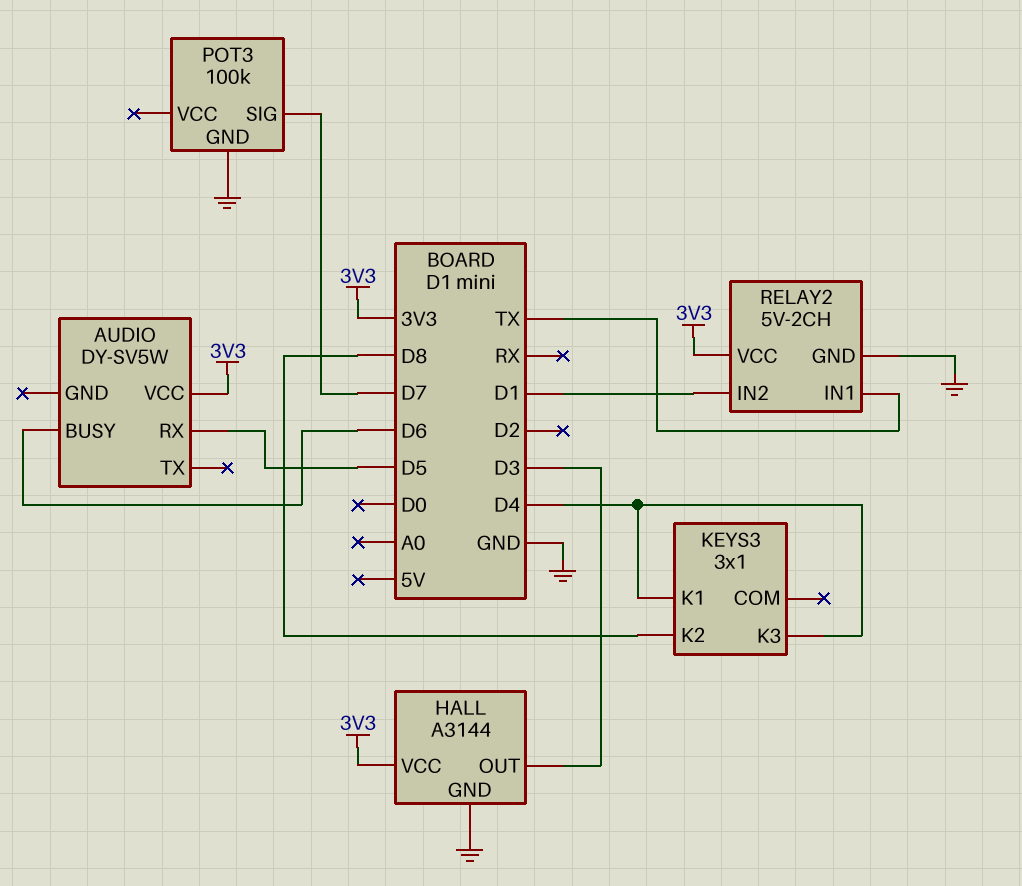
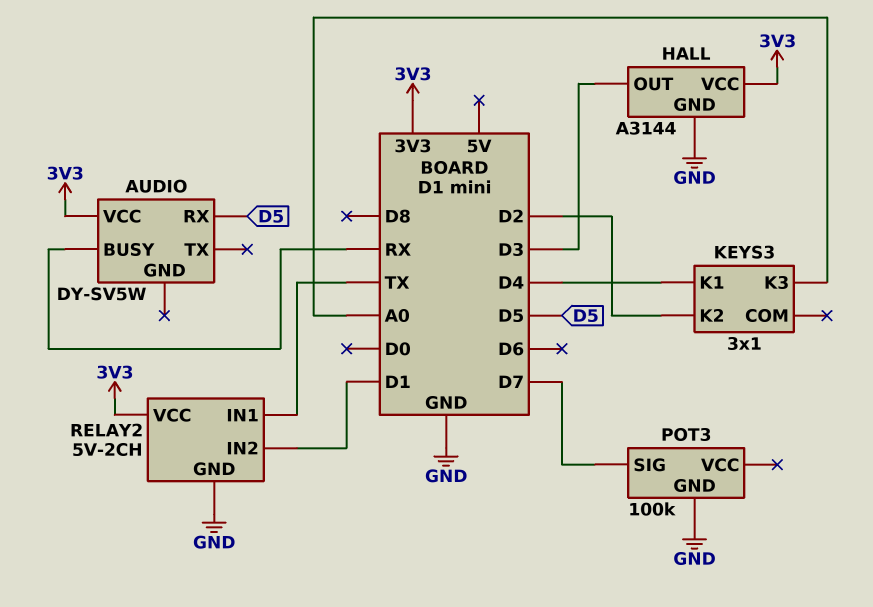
AUDIO pin BUSY: D6 -> RX
KEYS3 pin K2: D8 -> D2
KEYS3 pin K3: D4 -> A0

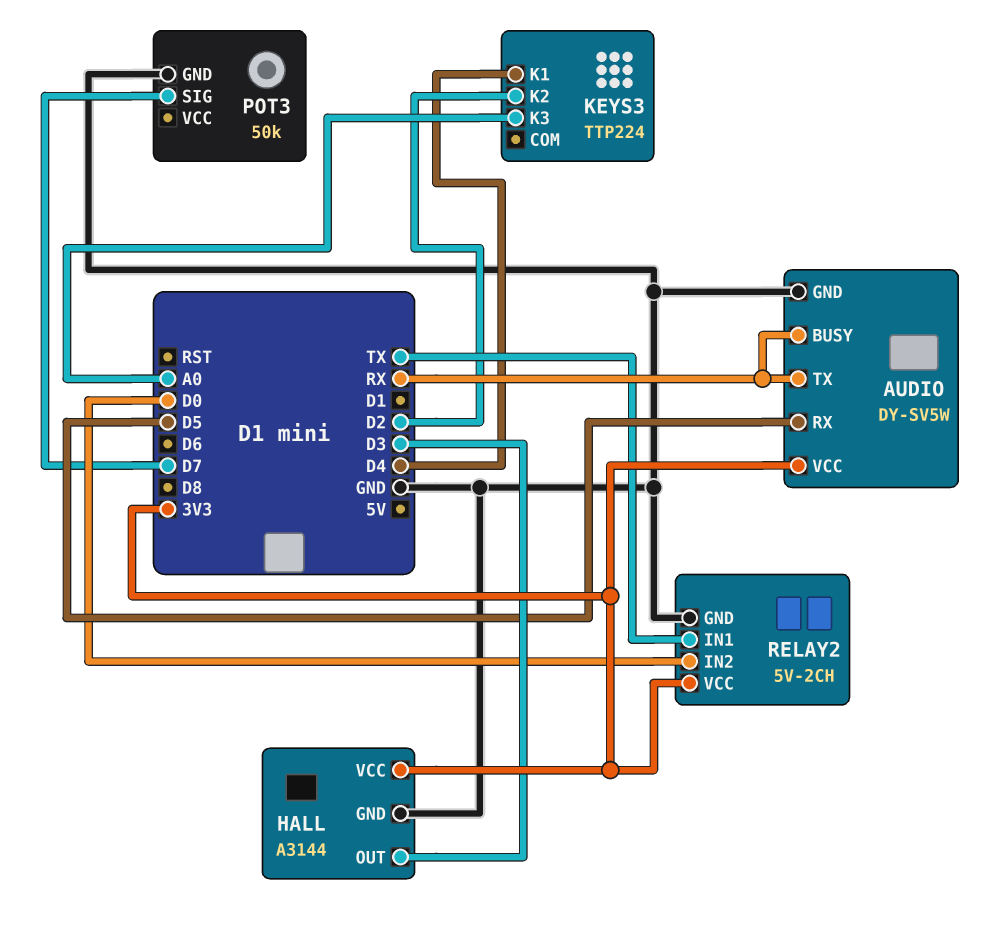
AUDIO pin GND: none -> GND
AUDIO pin TX: none -> RX
KEYS3: 3x1 -> TTP224
POT3: 100k -> 50k
RELAY2 pin IN2: D1 -> D0

